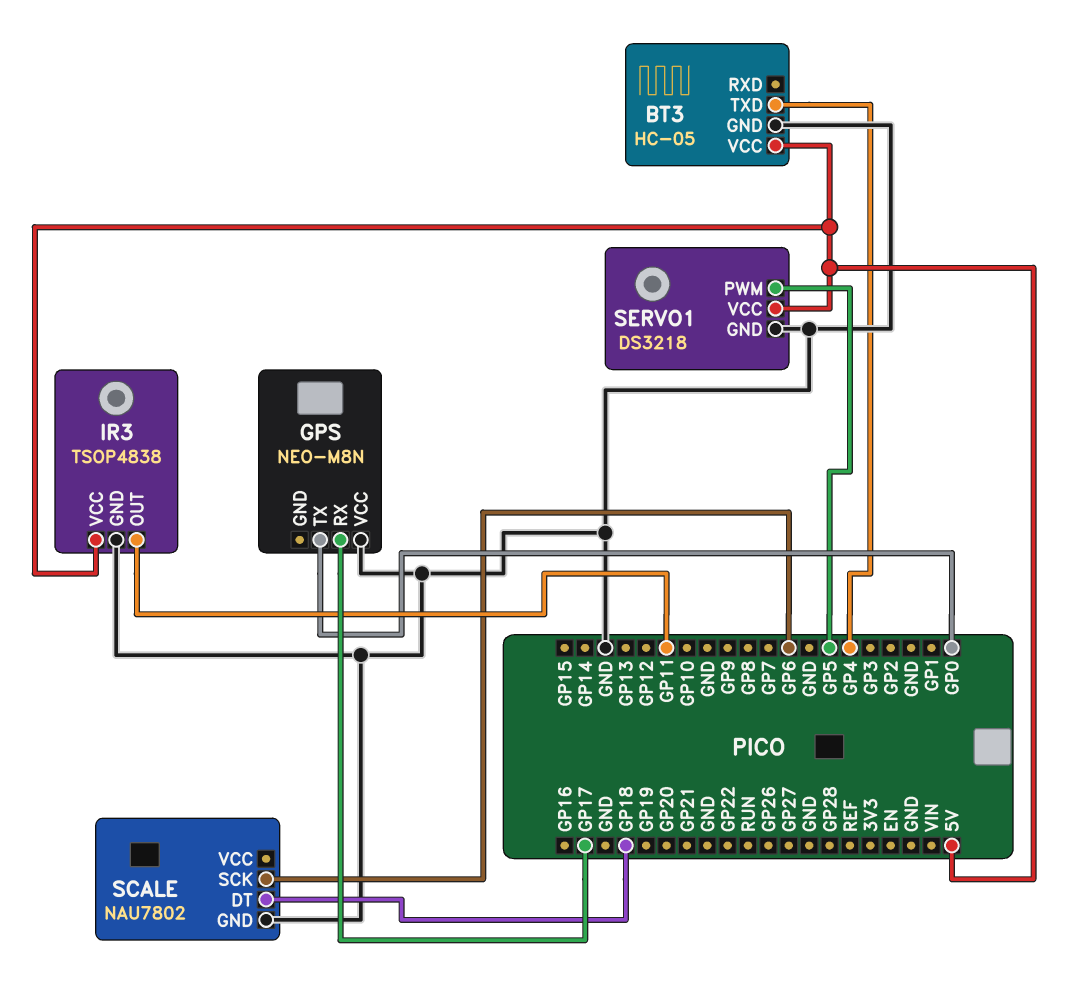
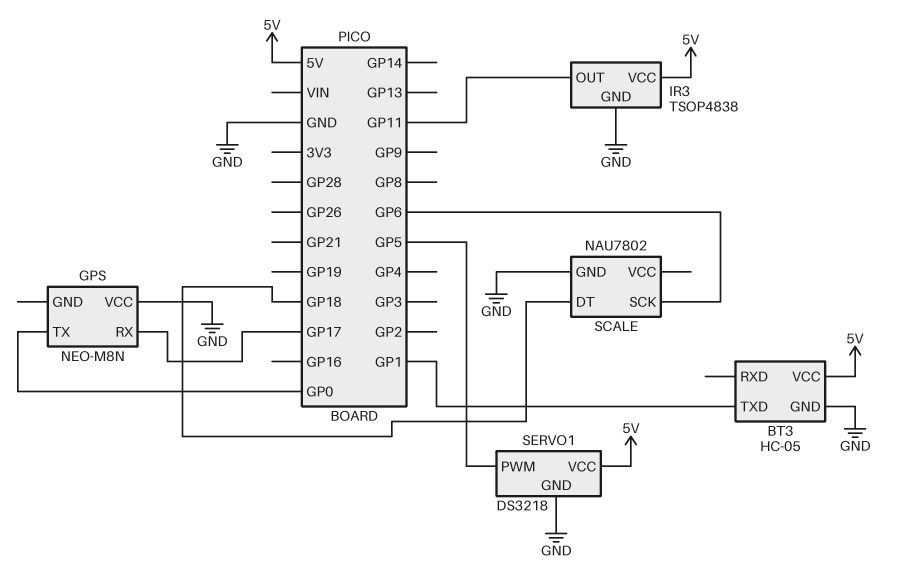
BT3 pin TXD: GP4 -> GP1

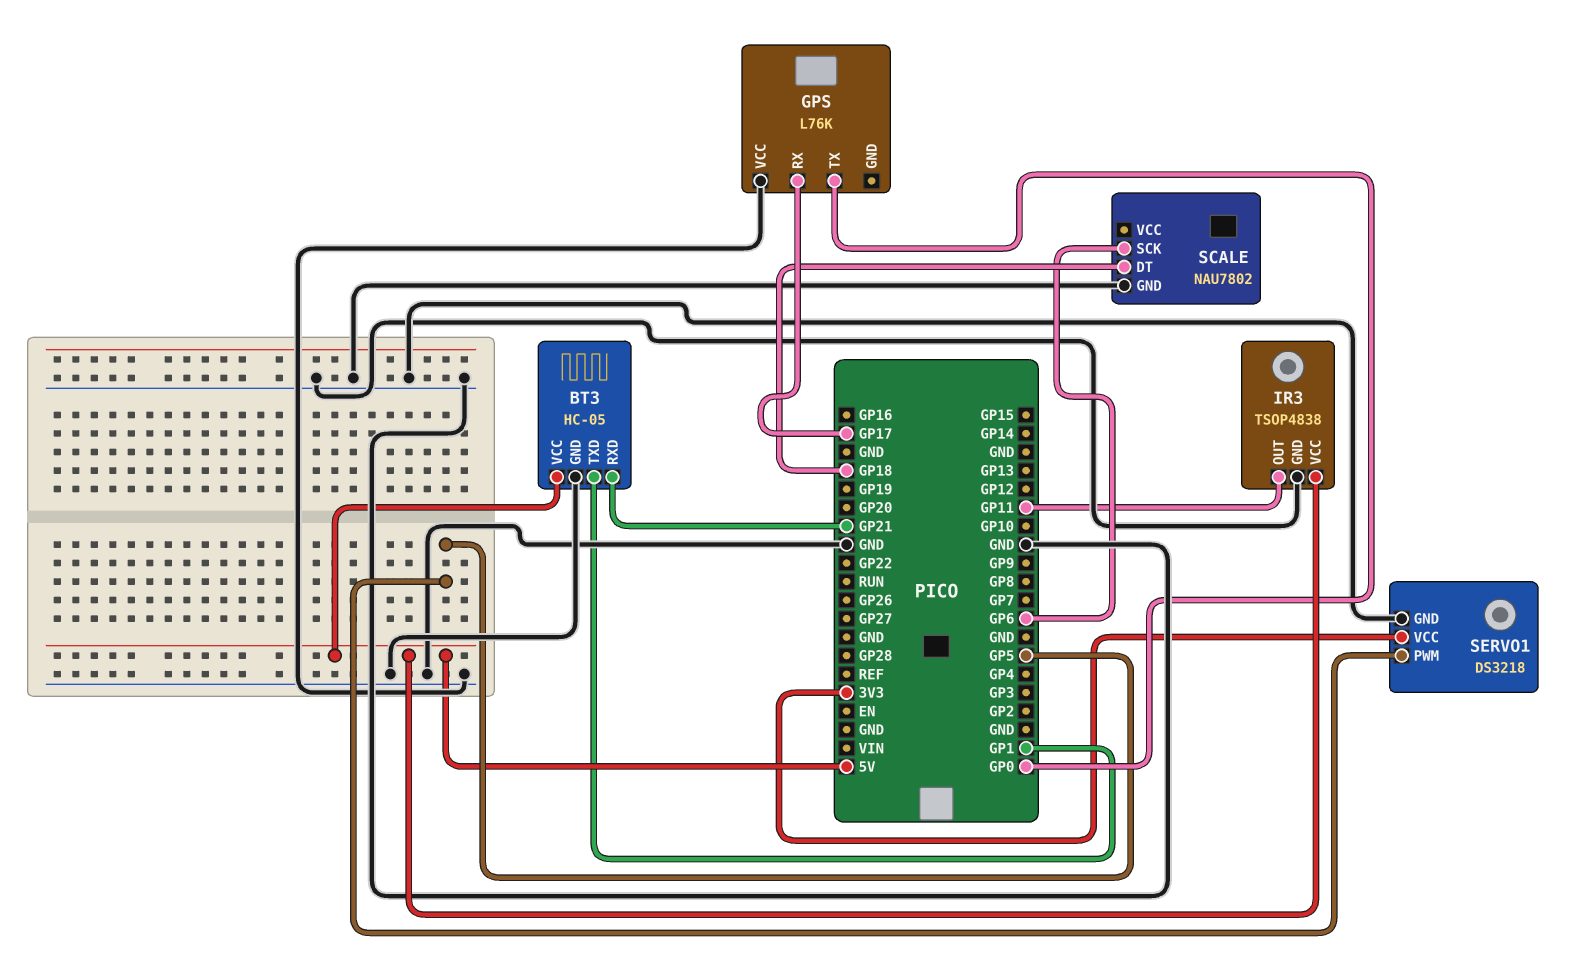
BT3 pin RXD: none -> GP21
GPS: NEO-M8N -> L76K
SERVO1 pin VCC: 5V -> 3V3

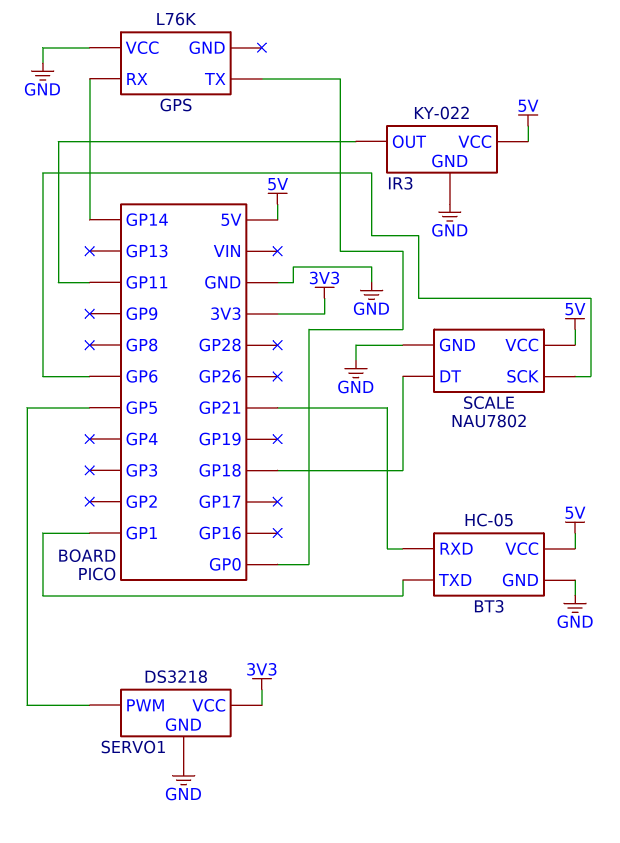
GPS pin RX: GP17 -> GP14
IR3: TSOP4838 -> KY-022
SCALE pin VCC: none -> 5V

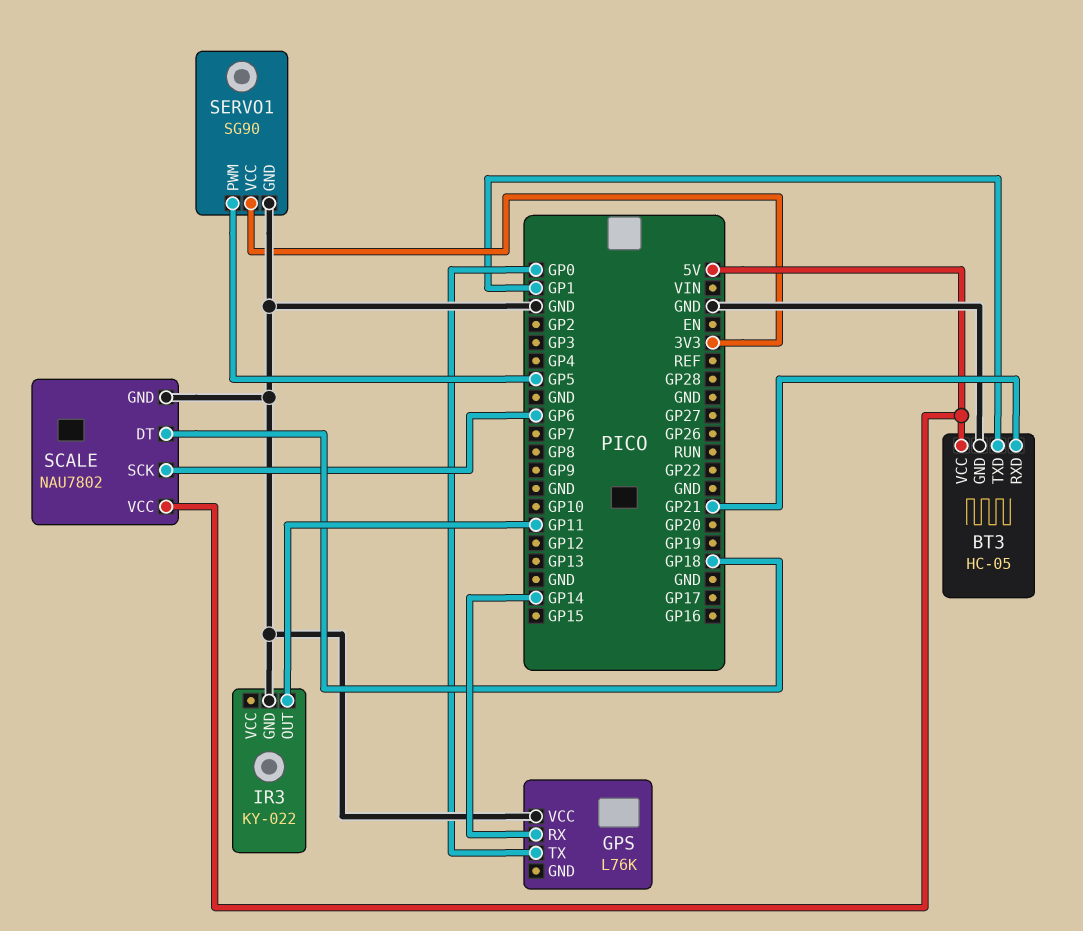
IR3 pin VCC: 5V -> none
SERVO1: DS3218 -> SG90

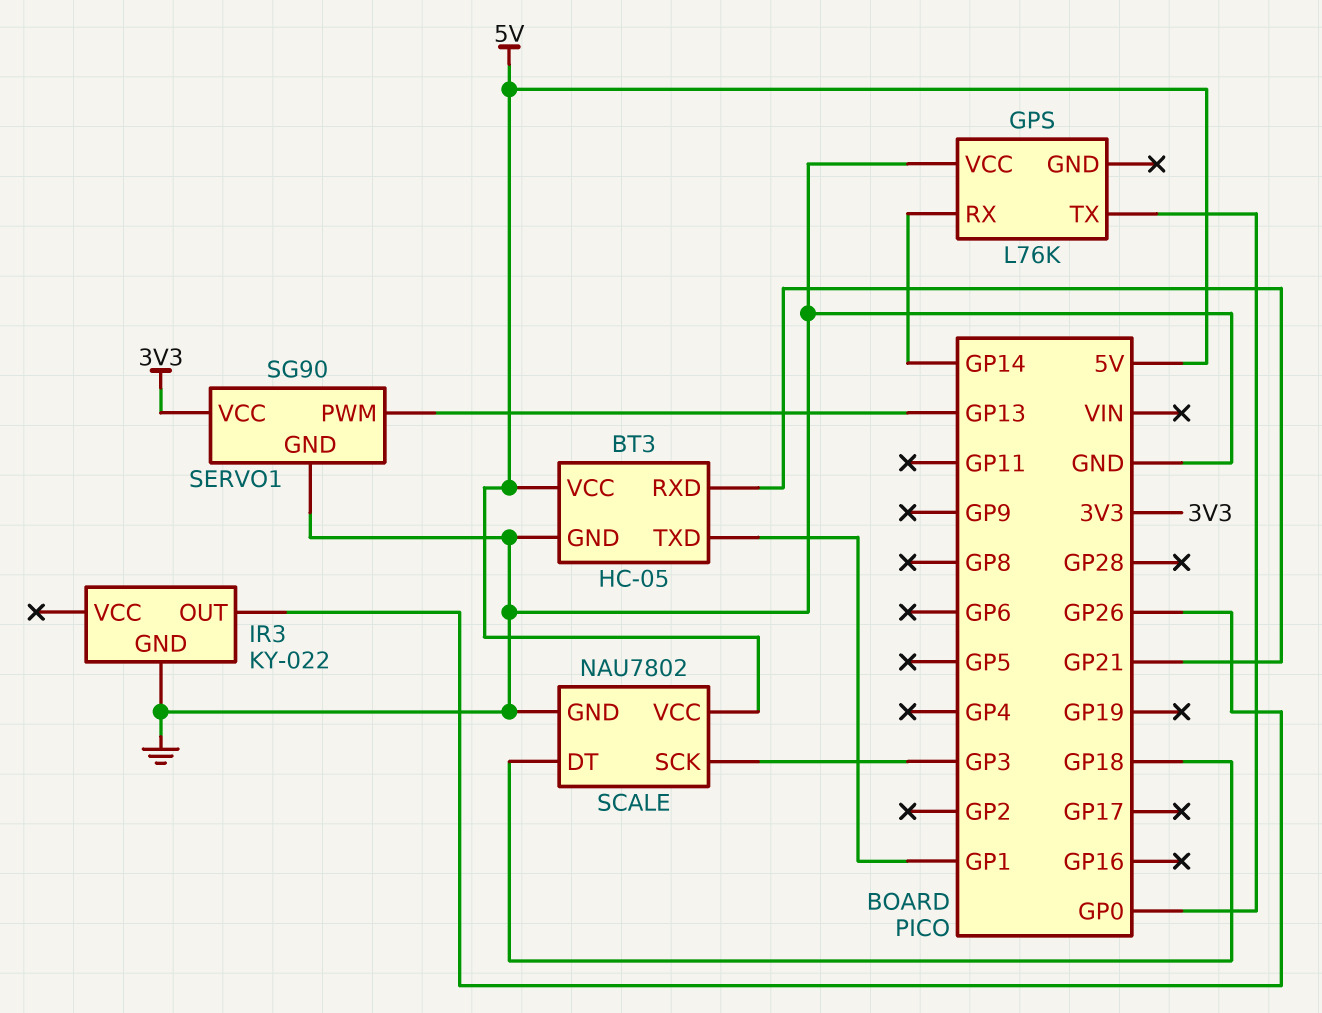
IR3 pin OUT: GP11 -> GP26
SCALE pin SCK: GP6 -> GP3
SERVO1 pin PWM: GP5 -> GP13

